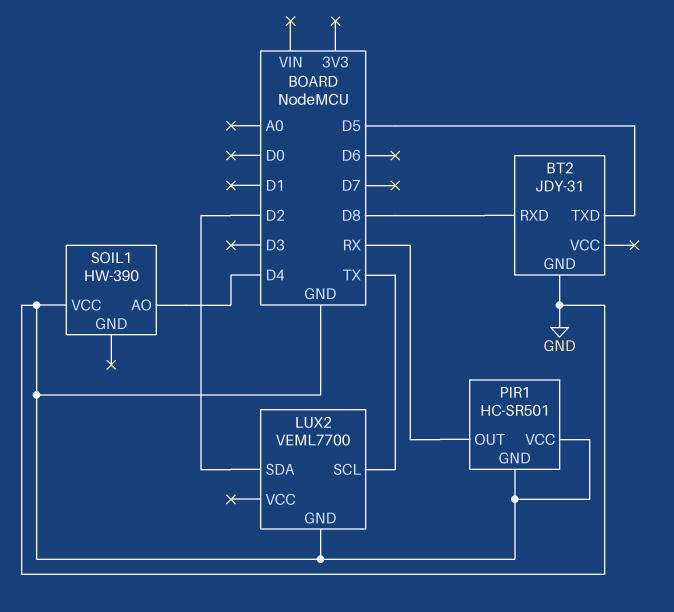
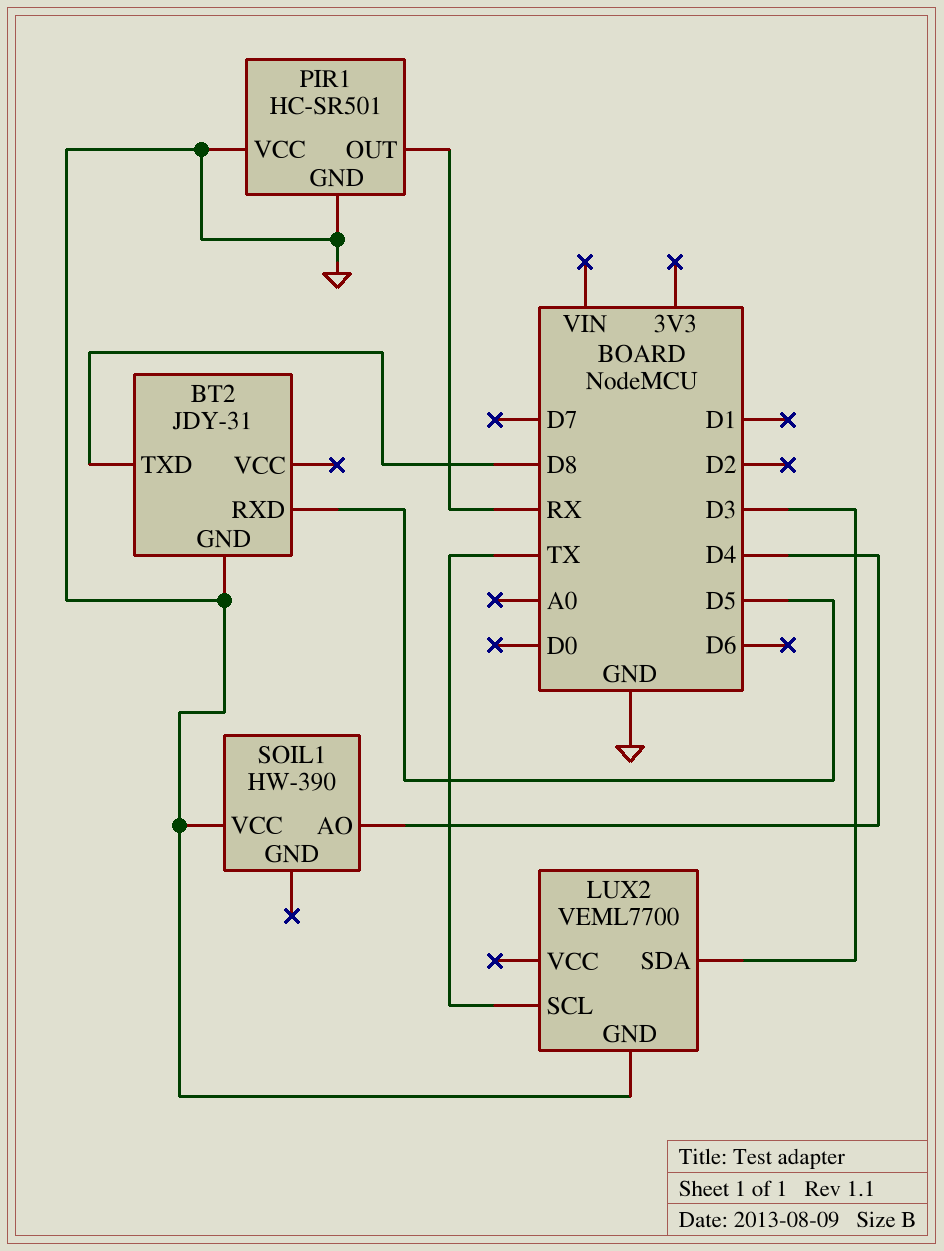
BT2 pin RXD: D8 -> D5
BT2 pin TXD: D5 -> D8
LUX2 pin SDA: D2 -> D3

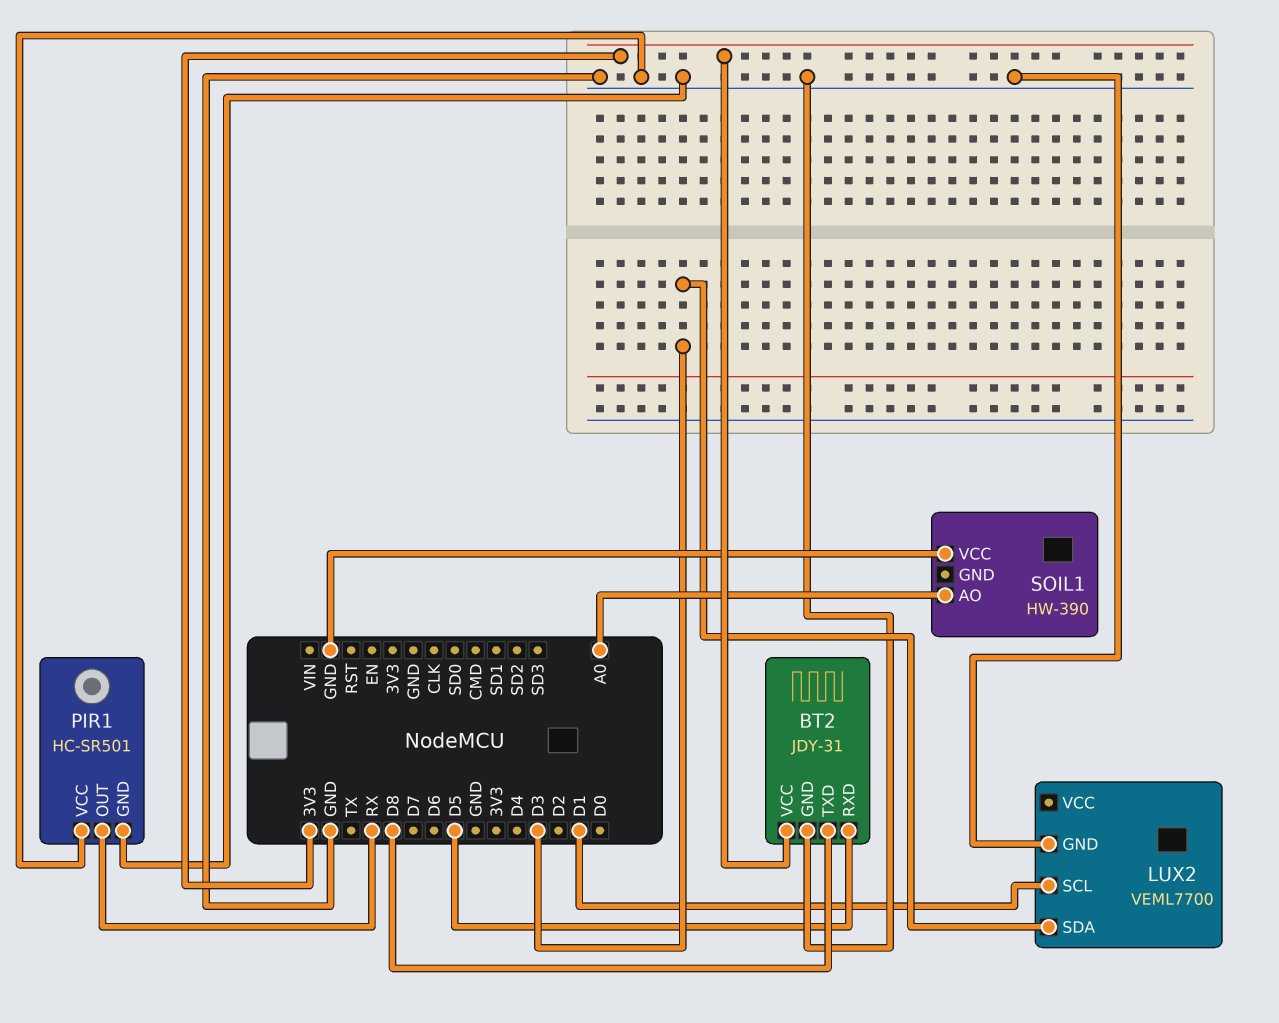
BT2 pin VCC: none -> 3V3
LUX2 pin SCL: TX -> D1
SOIL1 pin AO: D4 -> A0

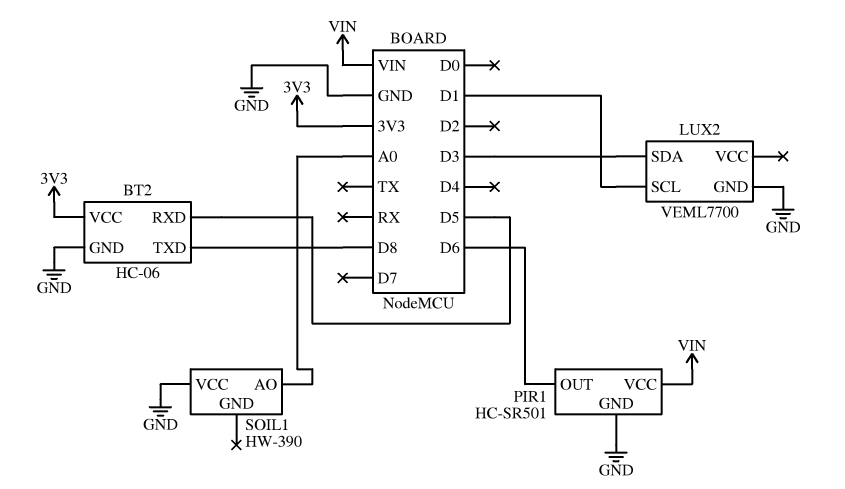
BT2: JDY-31 -> HC-06
PIR1 pin OUT: RX -> D6
PIR1 pin VCC: GND -> VIN

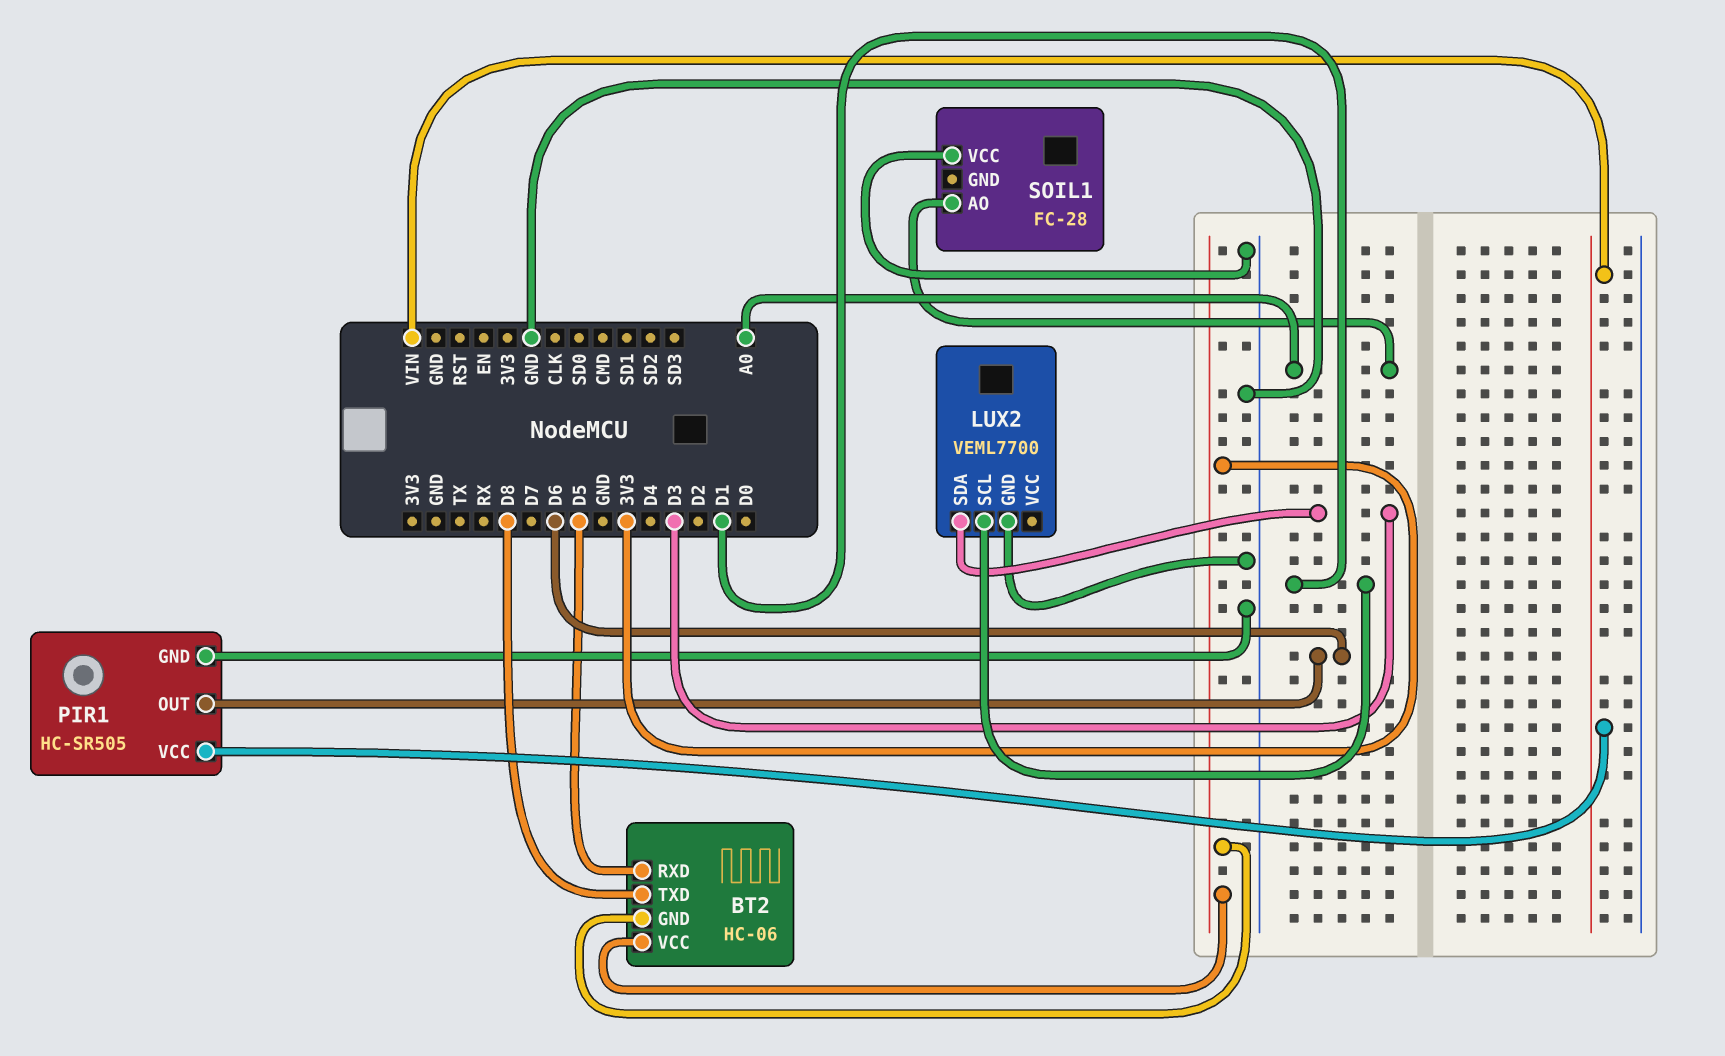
BT2 pin GND: GND -> 3V3
PIR1: HC-SR501 -> HC-SR505
SOIL1: HW-390 -> FC-28

